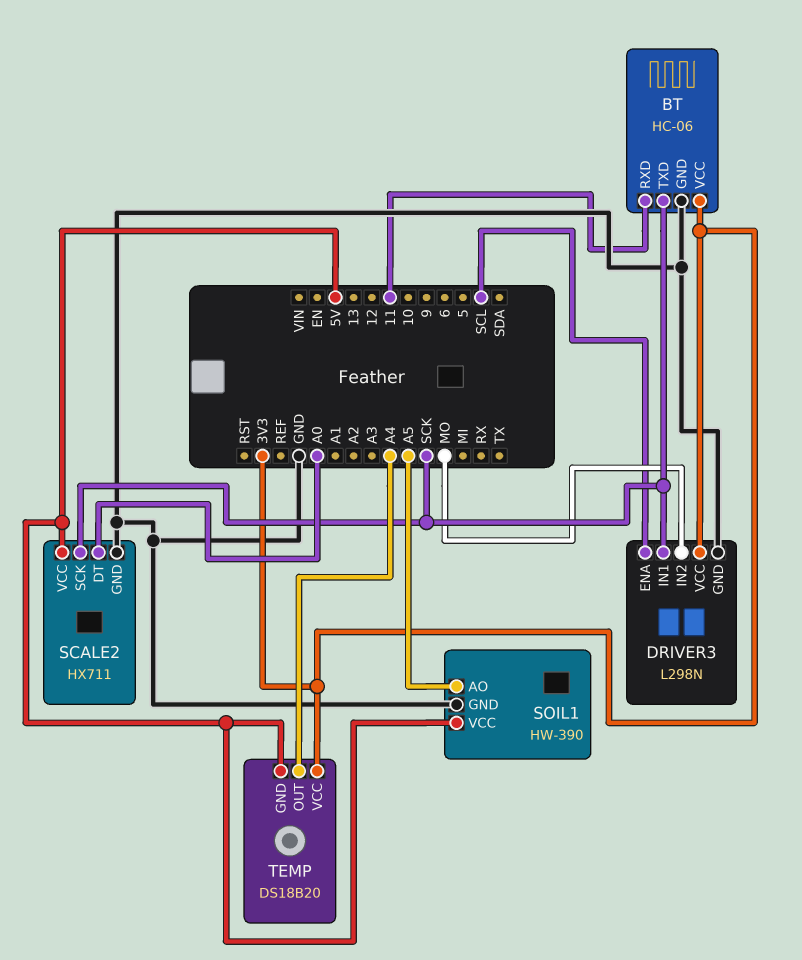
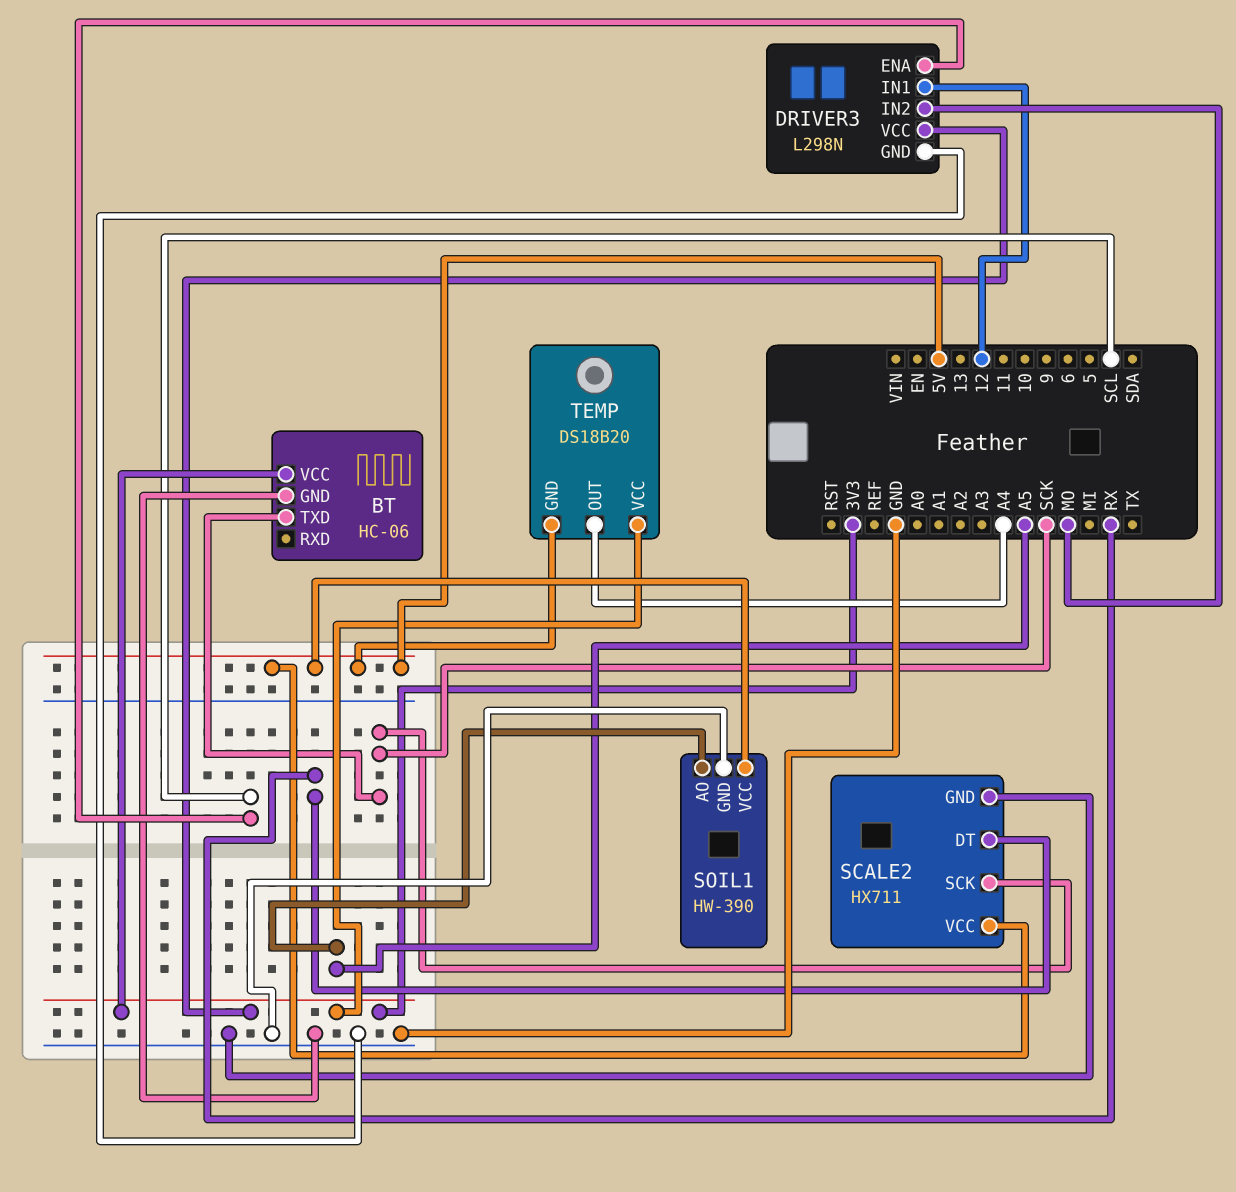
BT pin RXD: 11 -> none
DRIVER3 pin IN1: SCK -> 12
SCALE2 pin DT: A0 -> RX

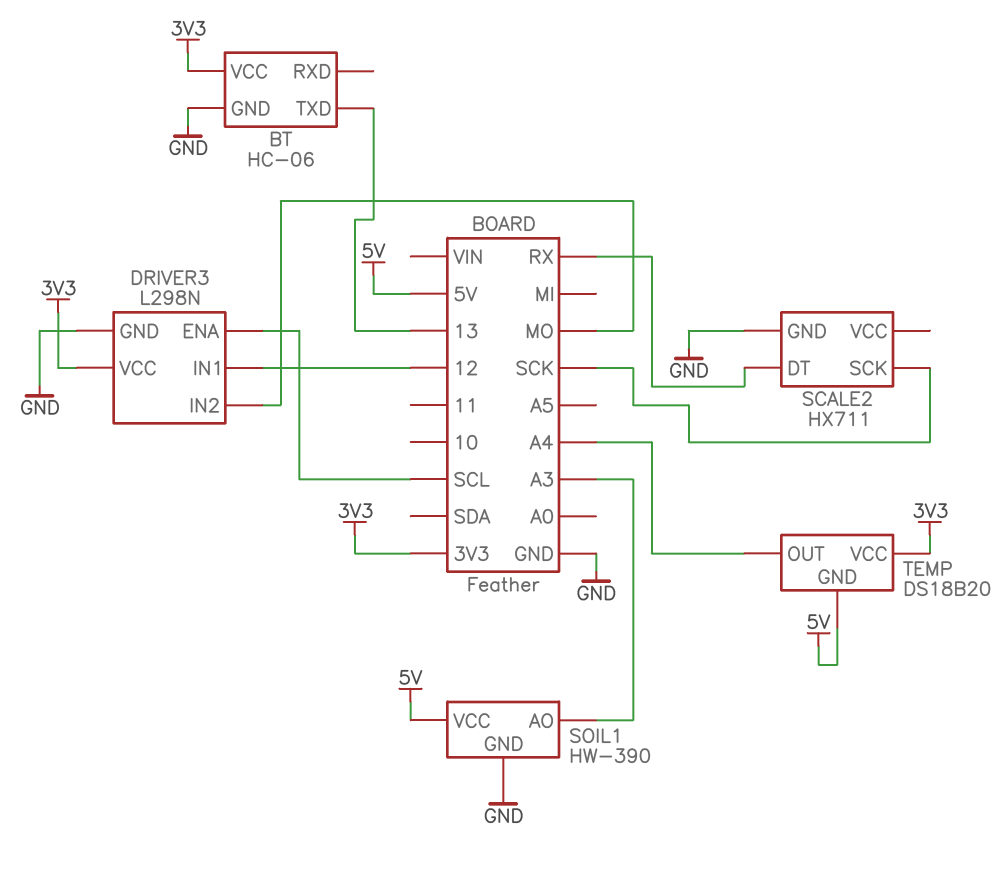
BT pin TXD: SCK -> 13
SCALE2 pin VCC: 5V -> none
SOIL1 pin AO: A5 -> A3

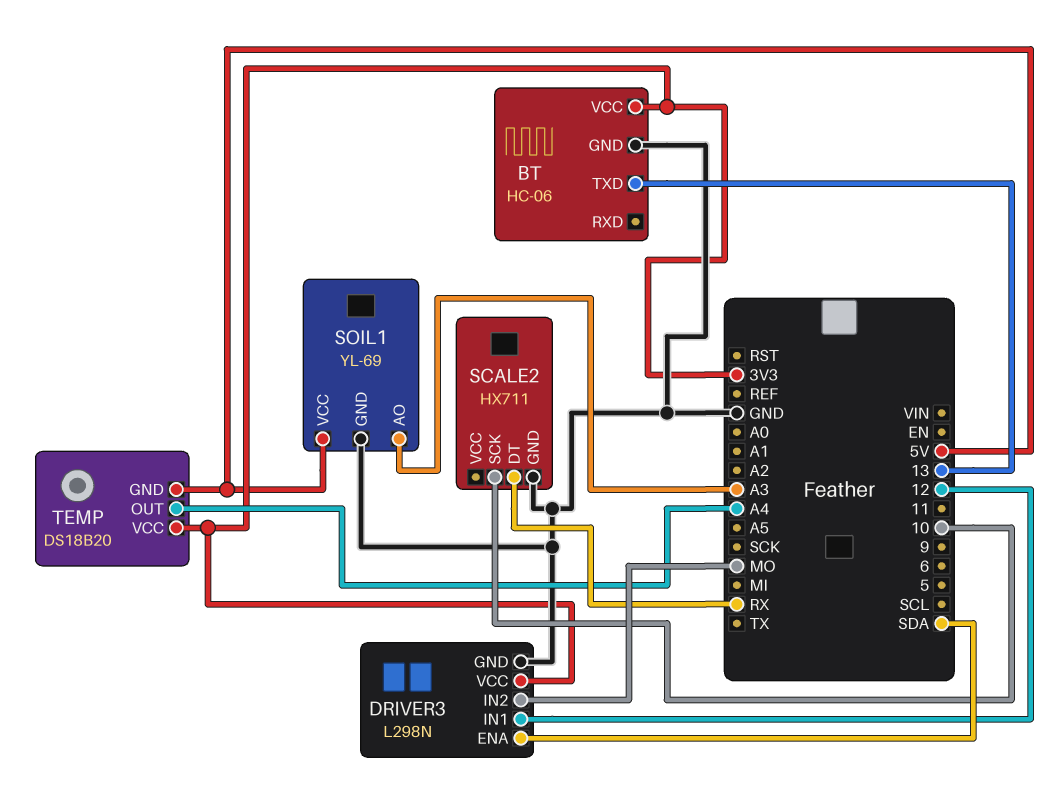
DRIVER3 pin ENA: SCL -> SDA
SCALE2 pin SCK: SCK -> 10
SOIL1: HW-390 -> YL-69

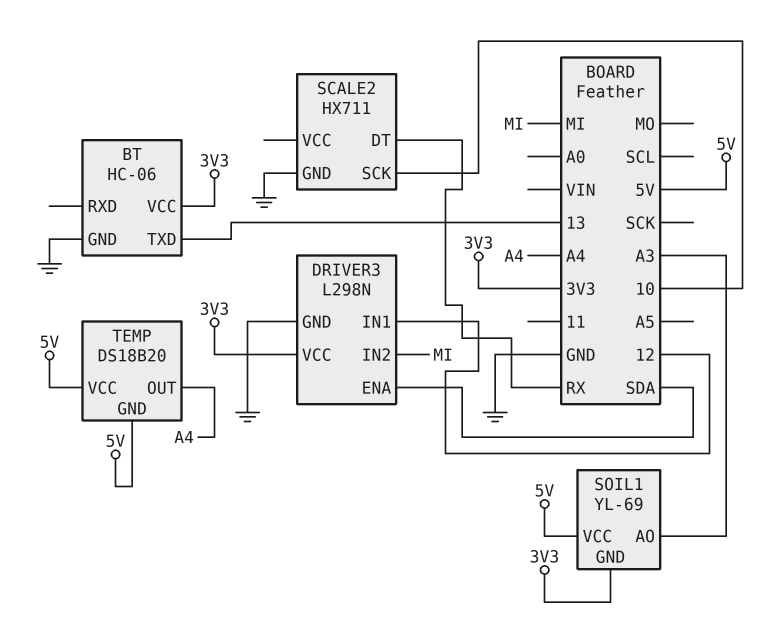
DRIVER3 pin IN2: MO -> MI
SOIL1 pin GND: GND -> 3V3
TEMP pin VCC: 3V3 -> 5V

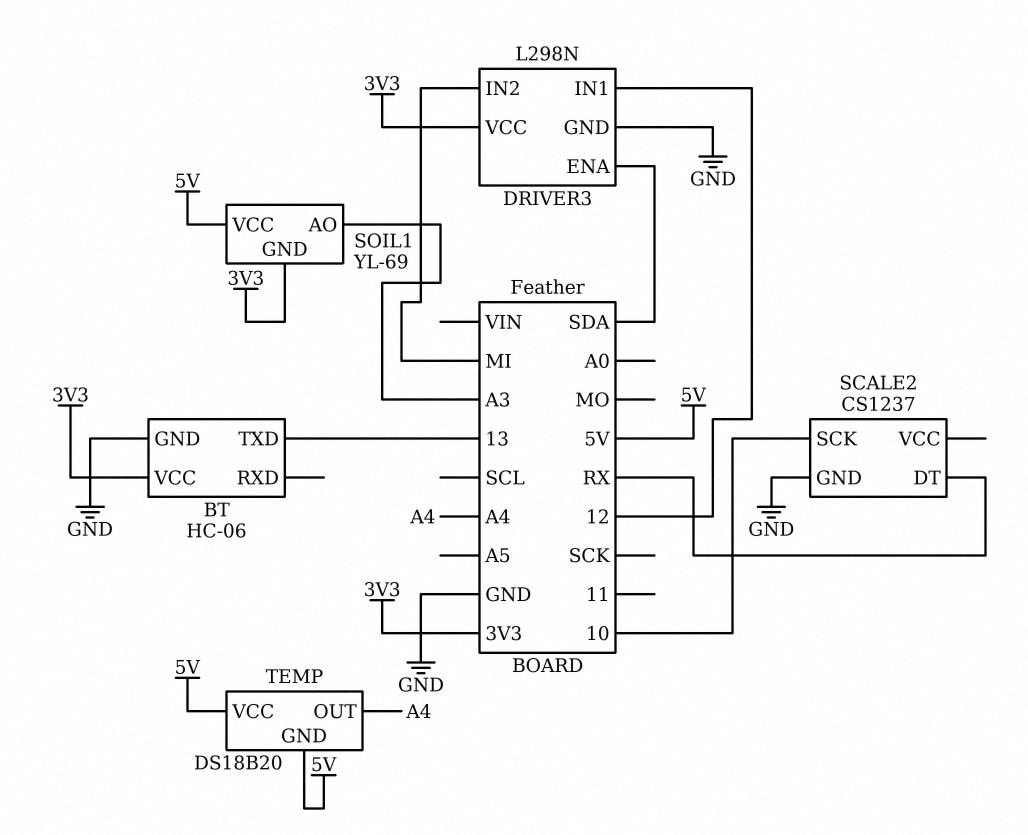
SCALE2: HX711 -> CS1237

